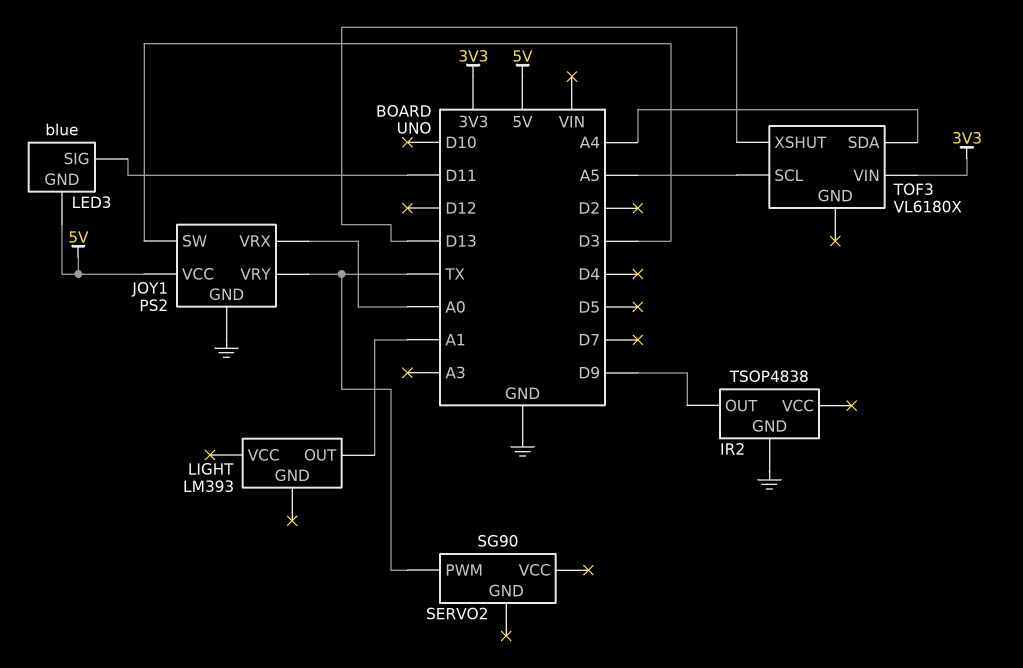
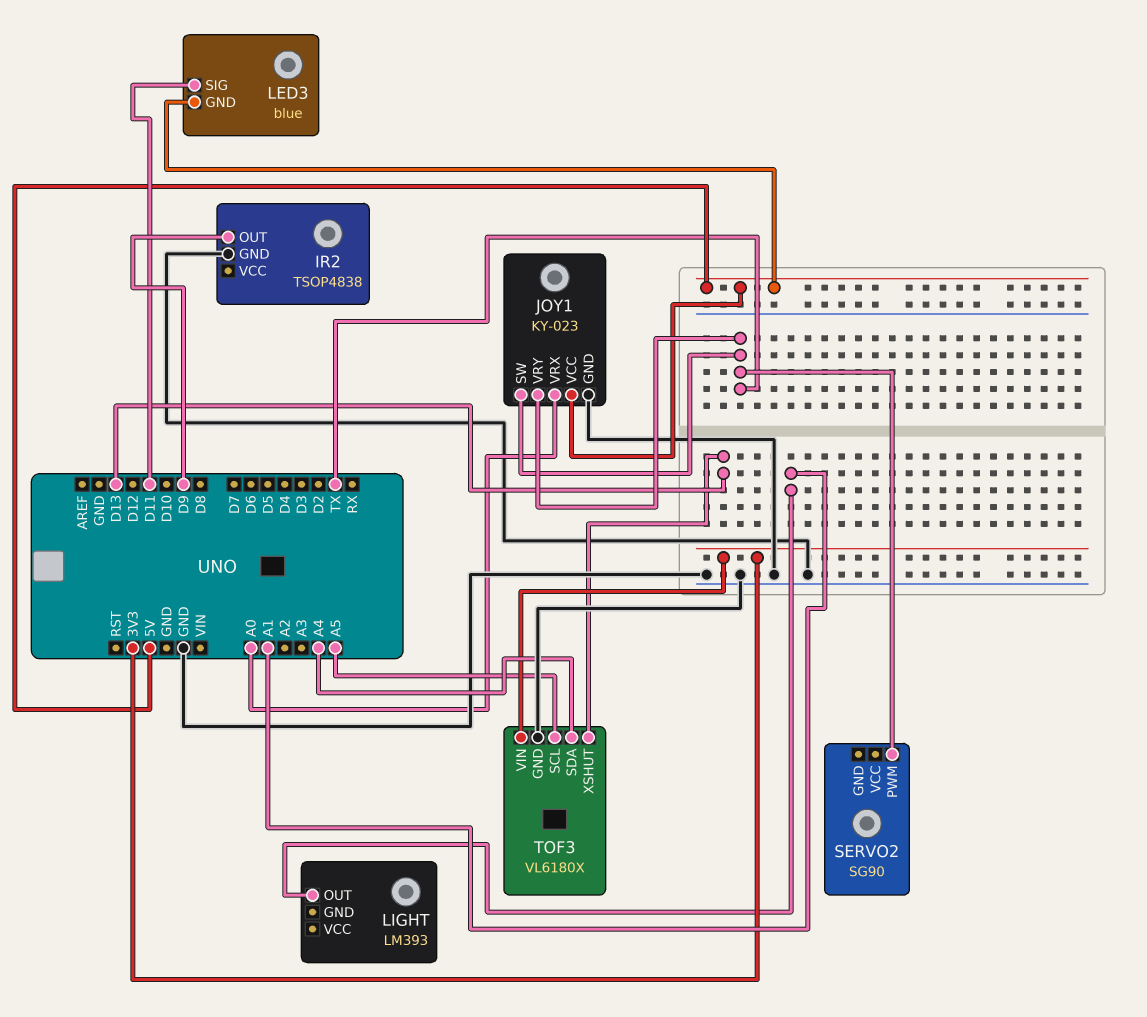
JOY1: PS2 -> KY-023
JOY1 pin SW: D3 -> TX
TOF3 pin GND: none -> GND

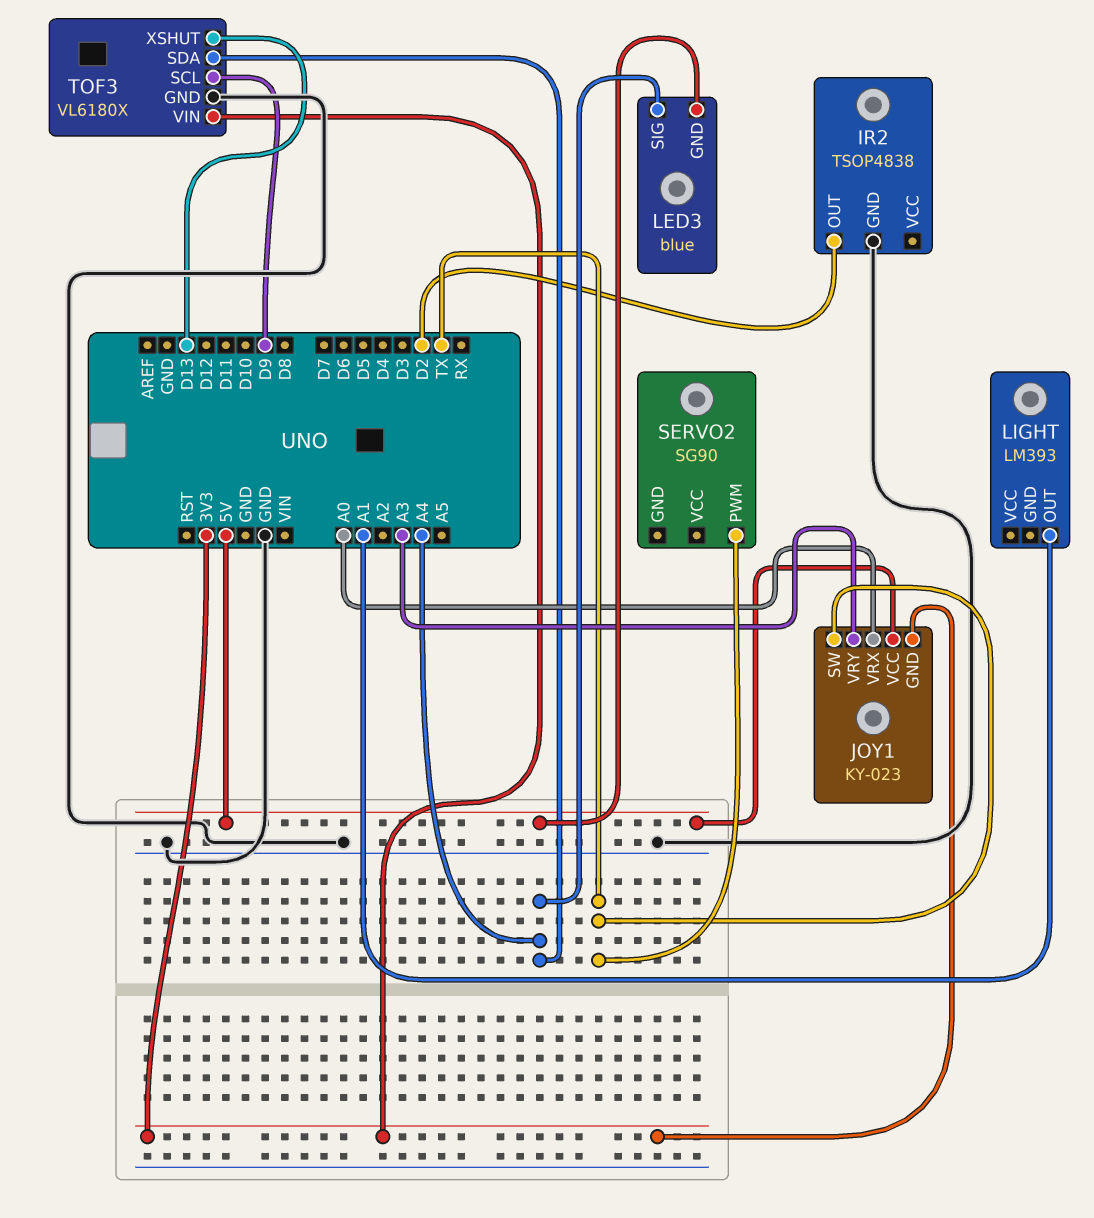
IR2 pin OUT: D9 -> D2
JOY1 pin GND: GND -> 3V3
JOY1 pin VRY: TX -> A3
LED3 pin SIG: D11 -> A4
TOF3 pin SCL: A5 -> D9

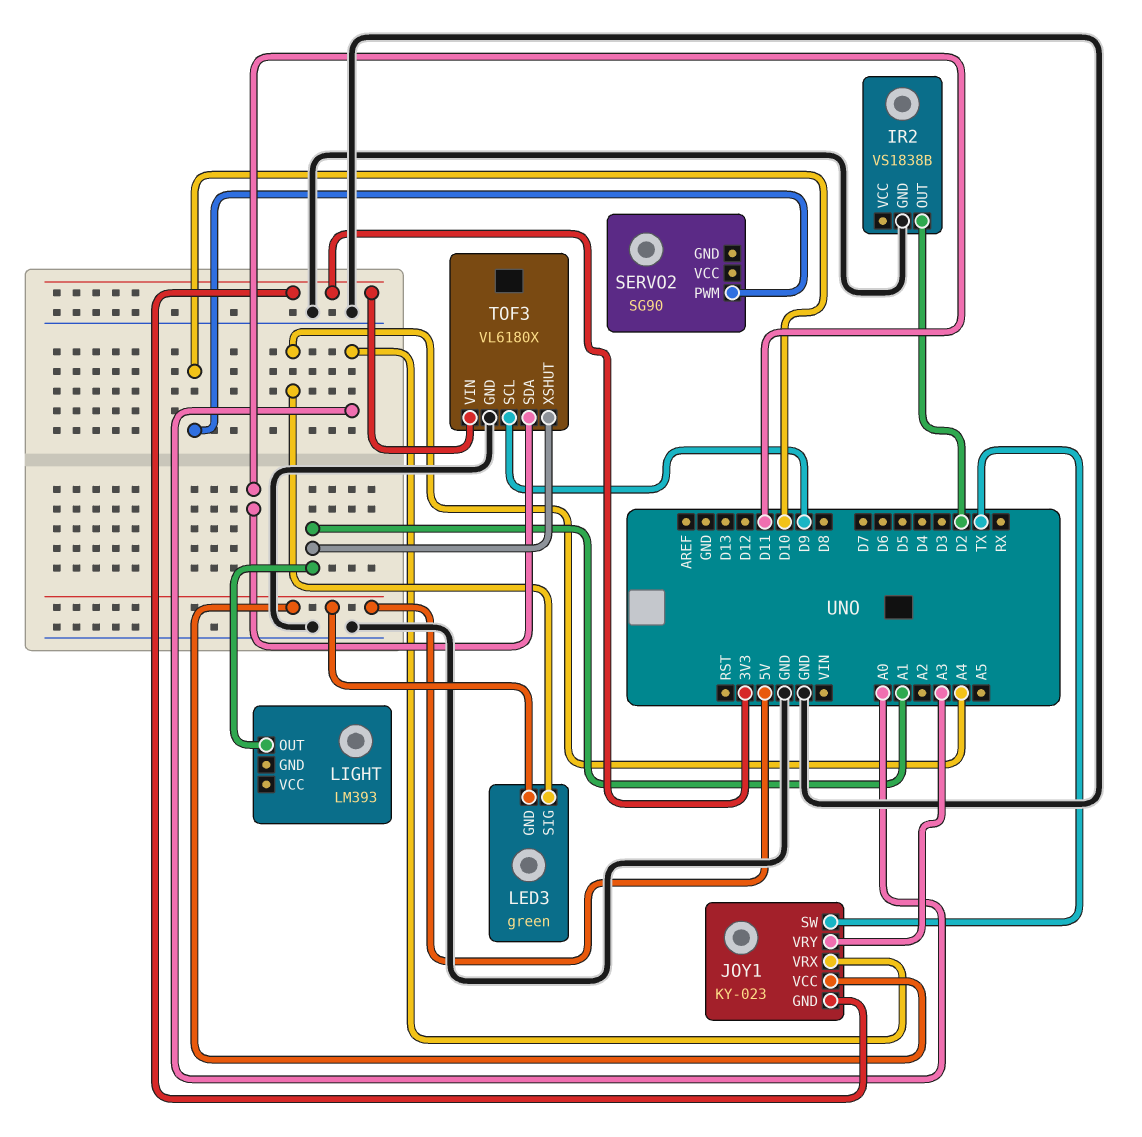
IR2: TSOP4838 -> VS1838B
LED3: blue -> green
SERVO2 pin PWM: TX -> D10
TOF3 pin SDA: A4 -> D11
TOF3 pin XSHUT: D13 -> A1

